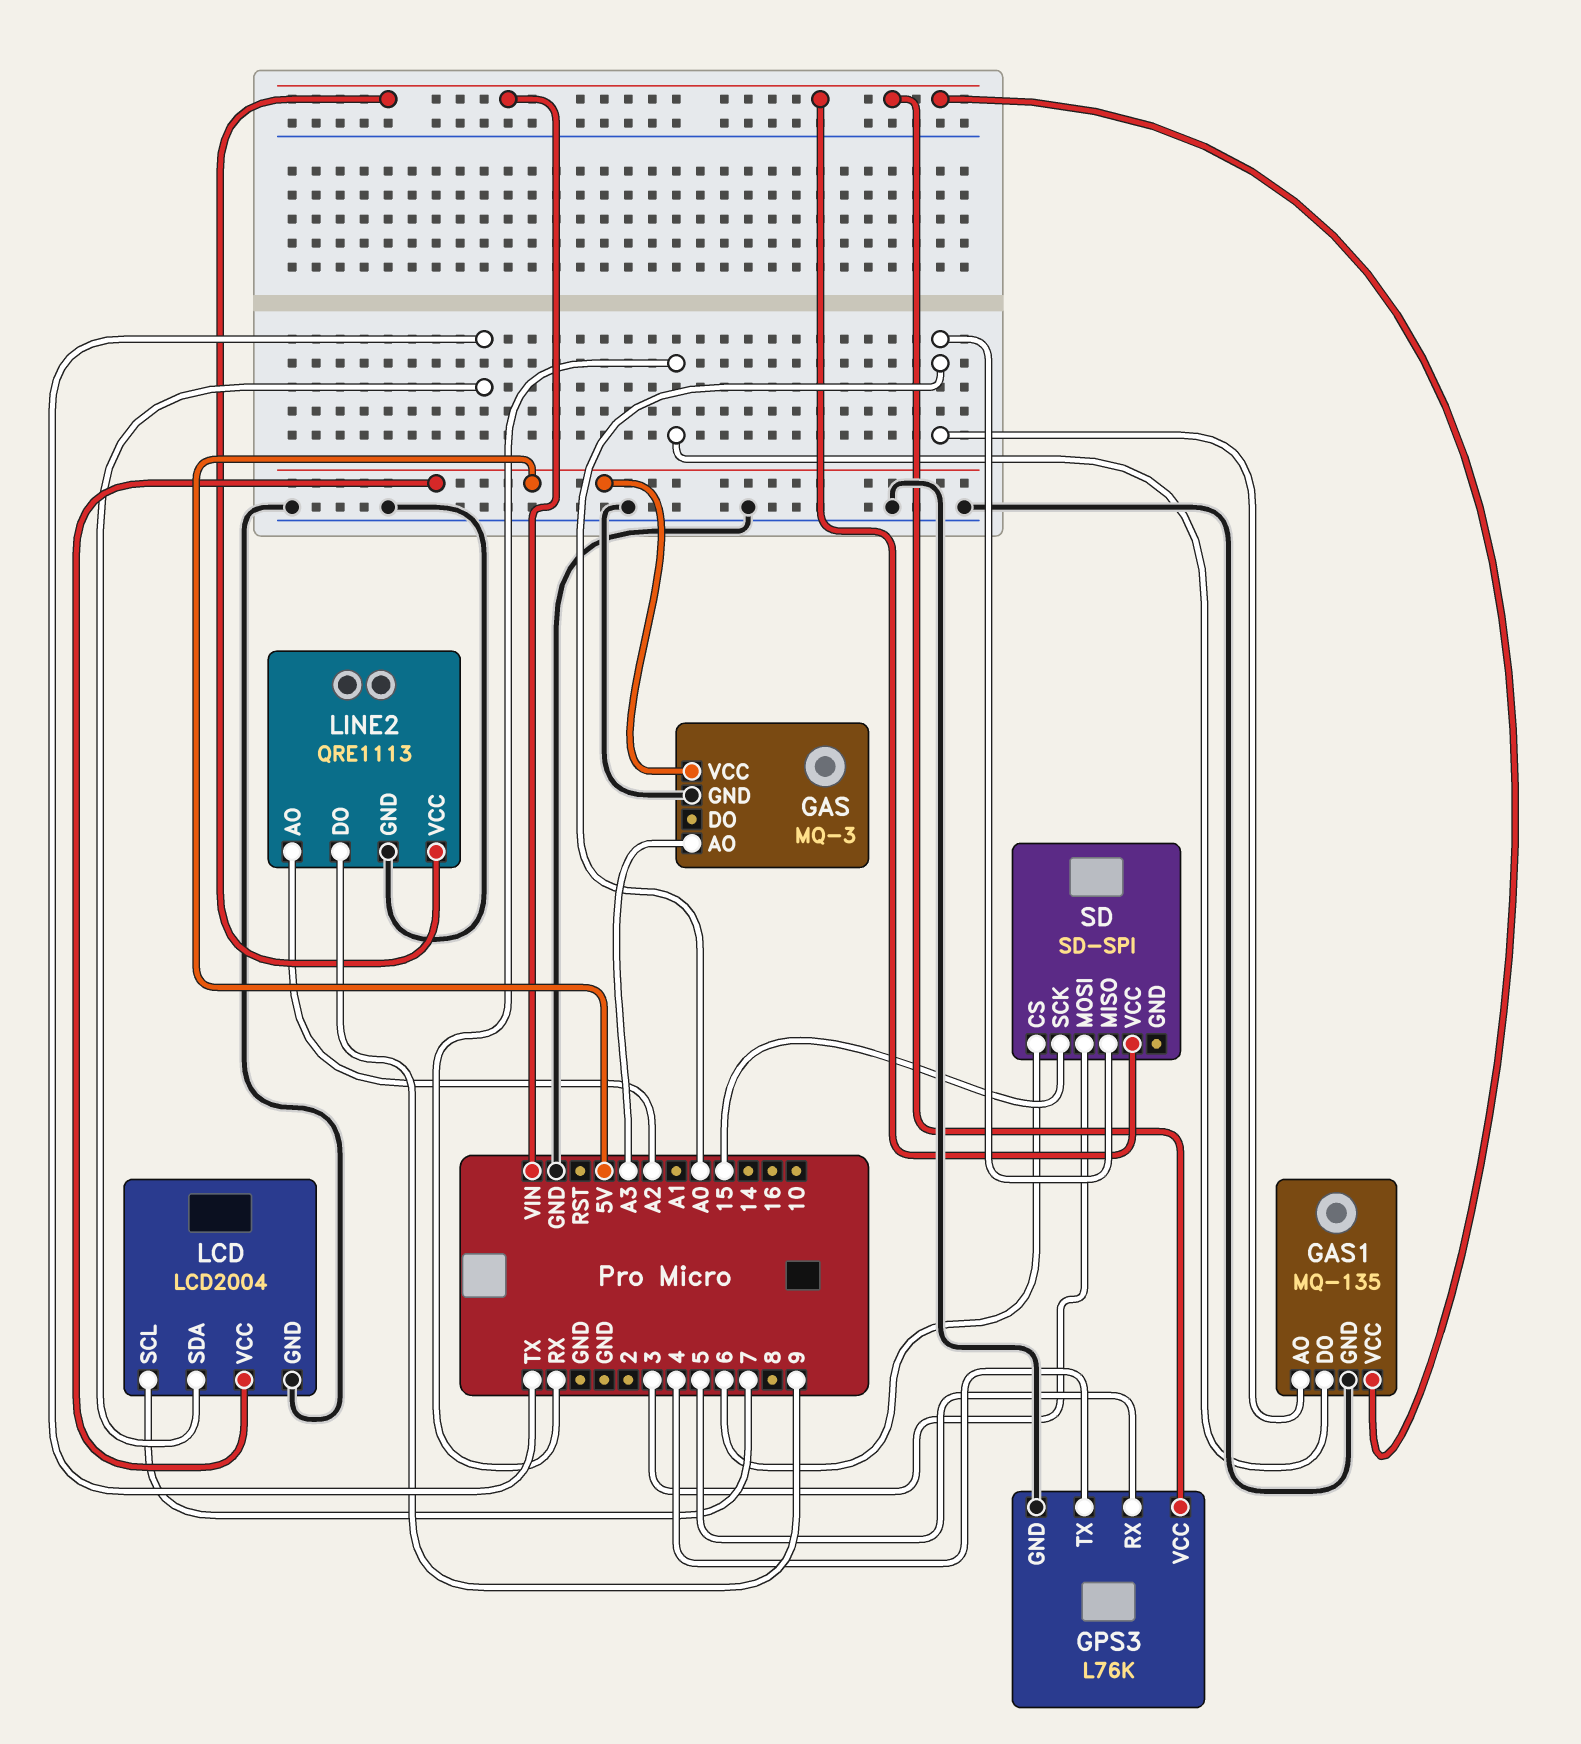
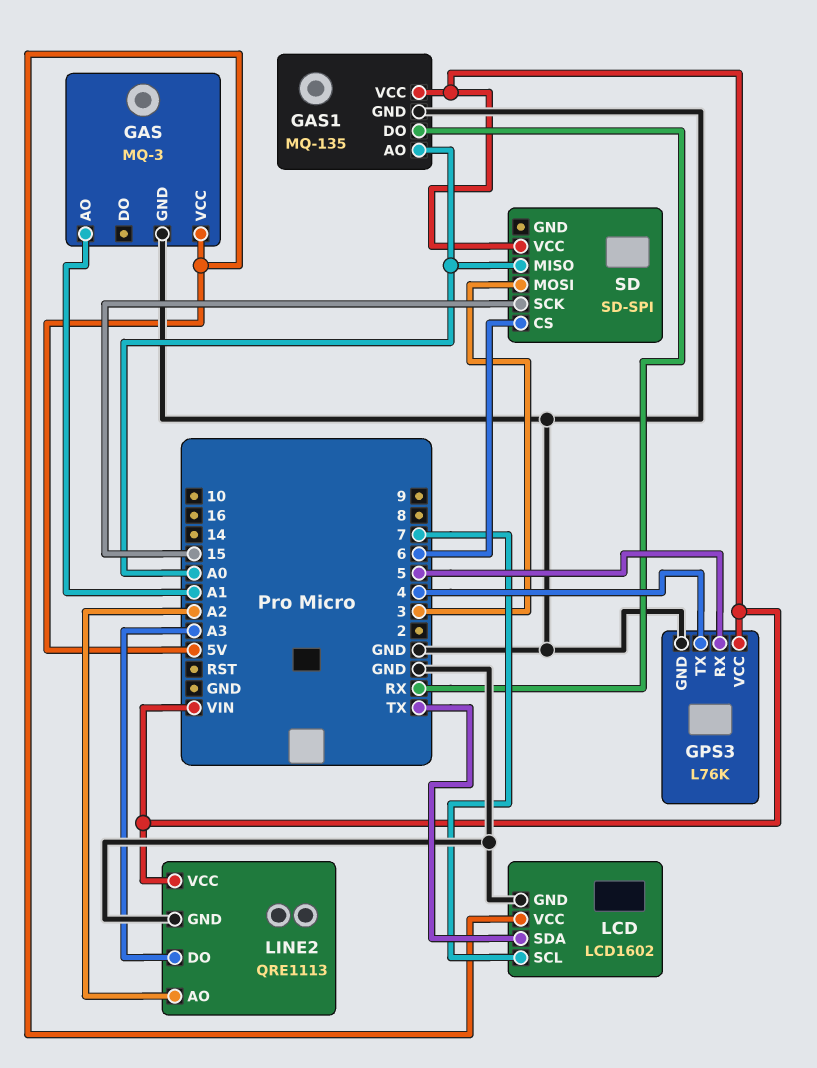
GAS pin AO: A3 -> A1
LCD: LCD2004 -> LCD1602
LINE2 pin DO: 9 -> A3

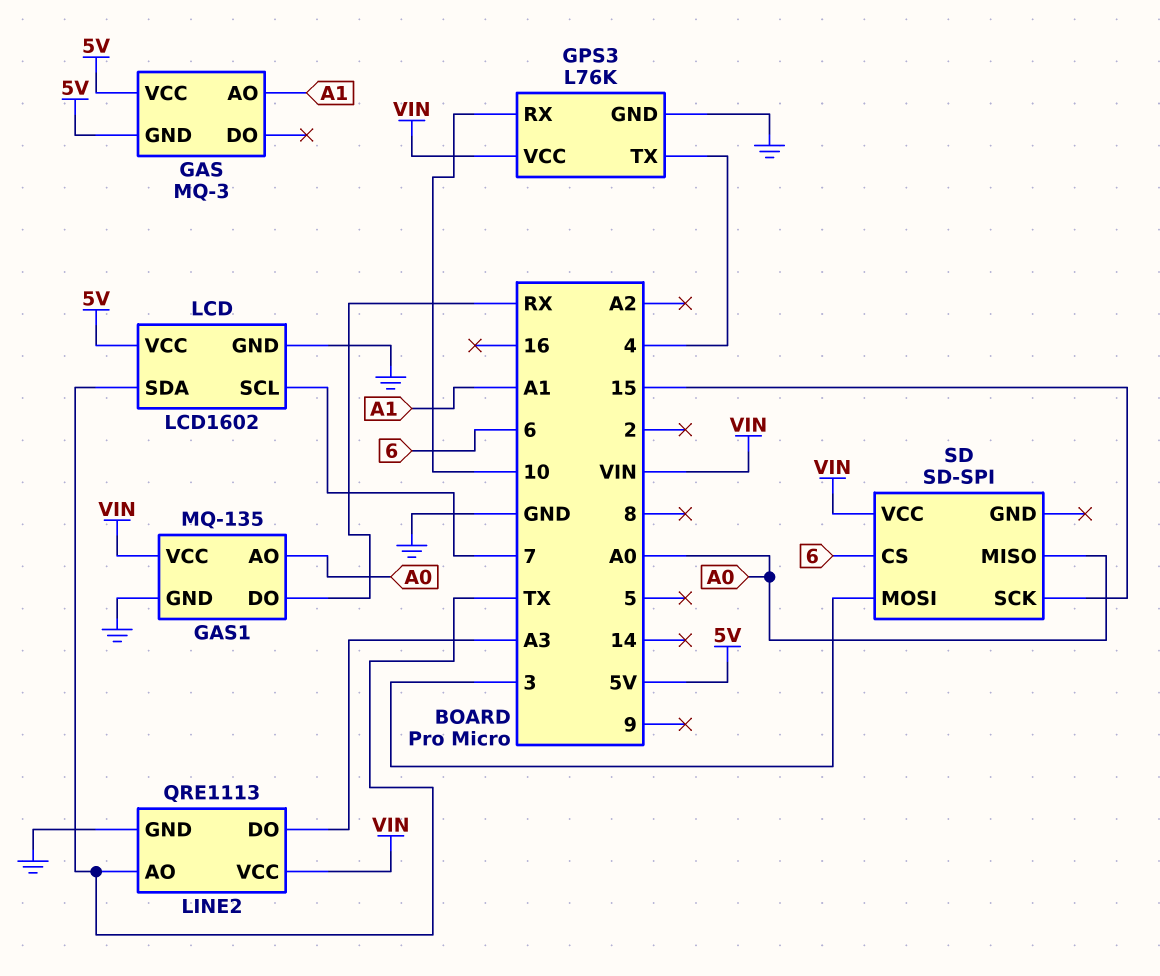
GAS pin GND: GND -> 5V
GPS3 pin RX: 5 -> 10
LINE2 pin AO: A2 -> TX

